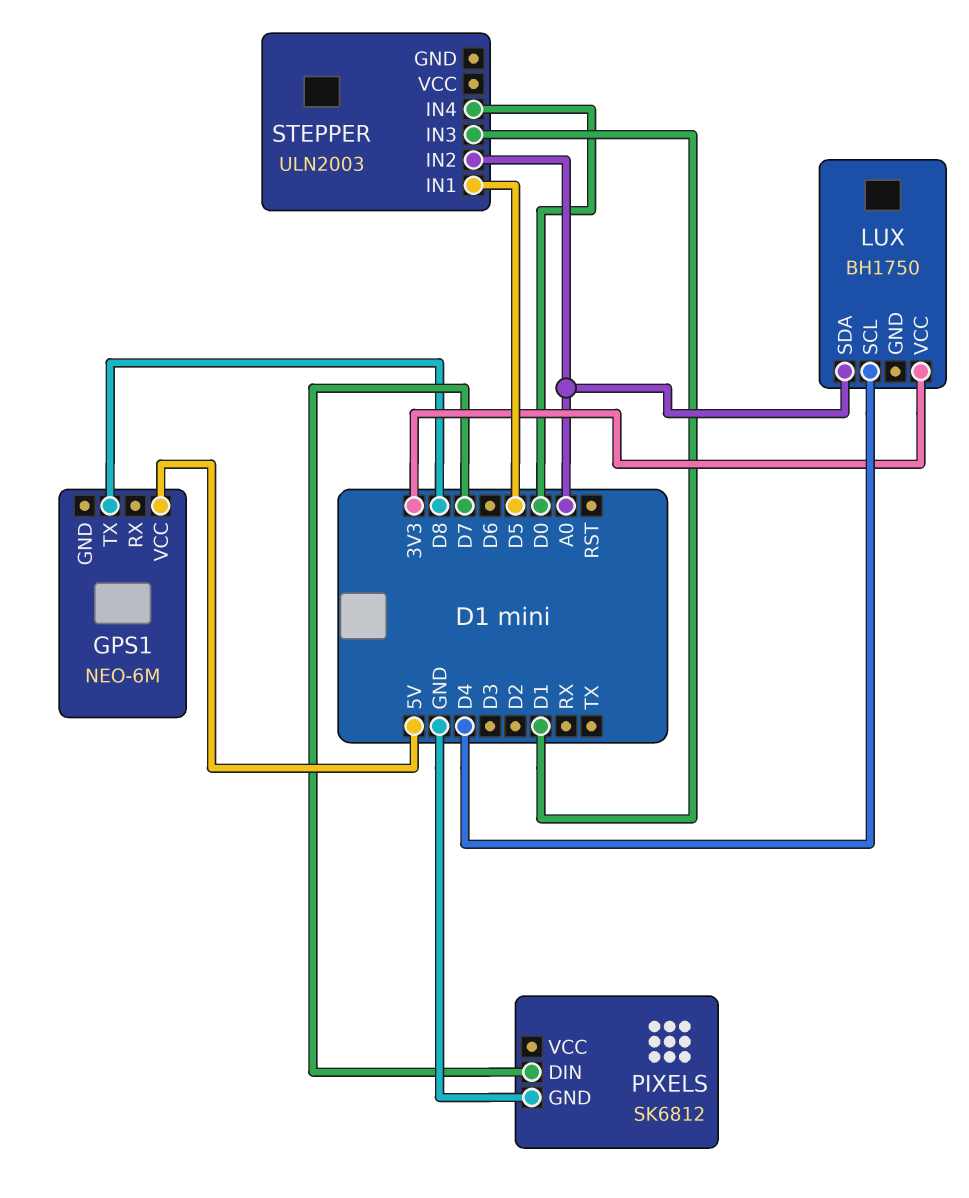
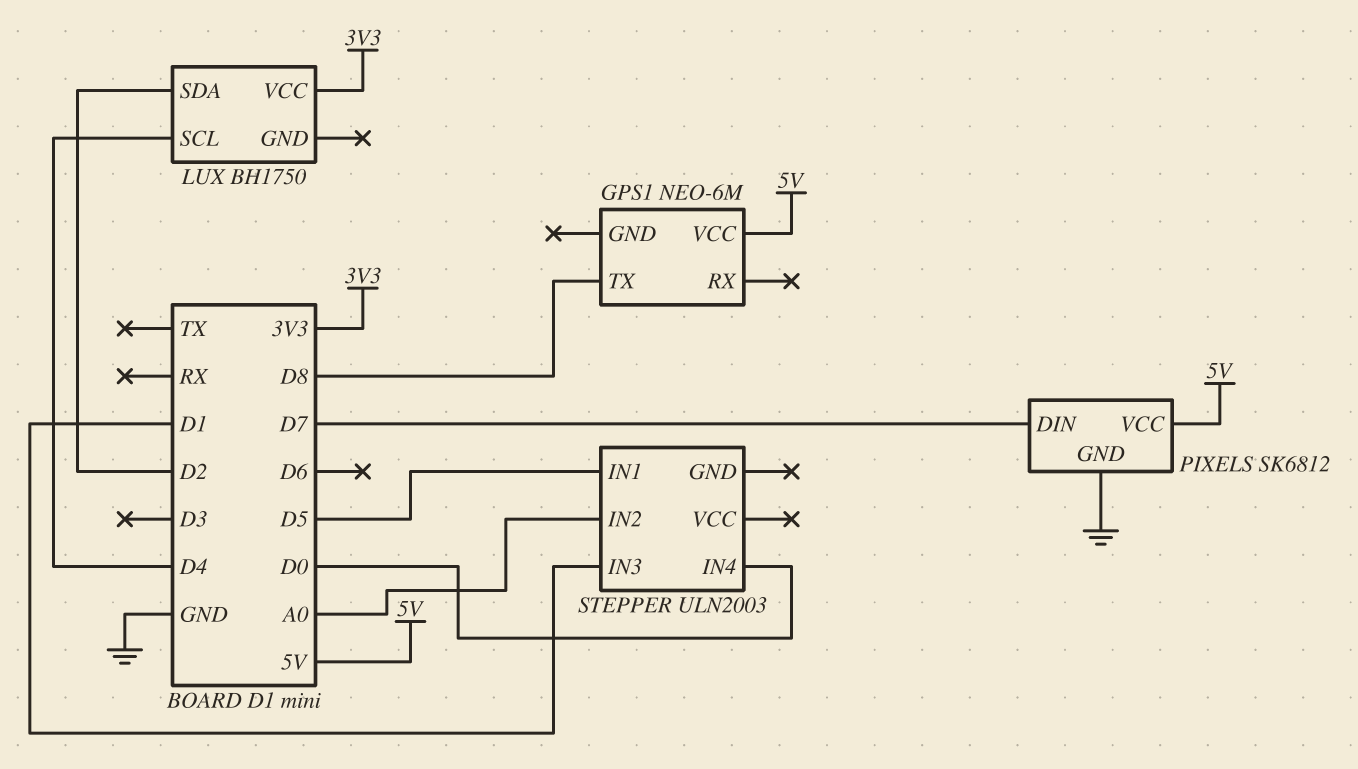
LUX pin SDA: A0 -> D2
PIXELS pin VCC: none -> 5V

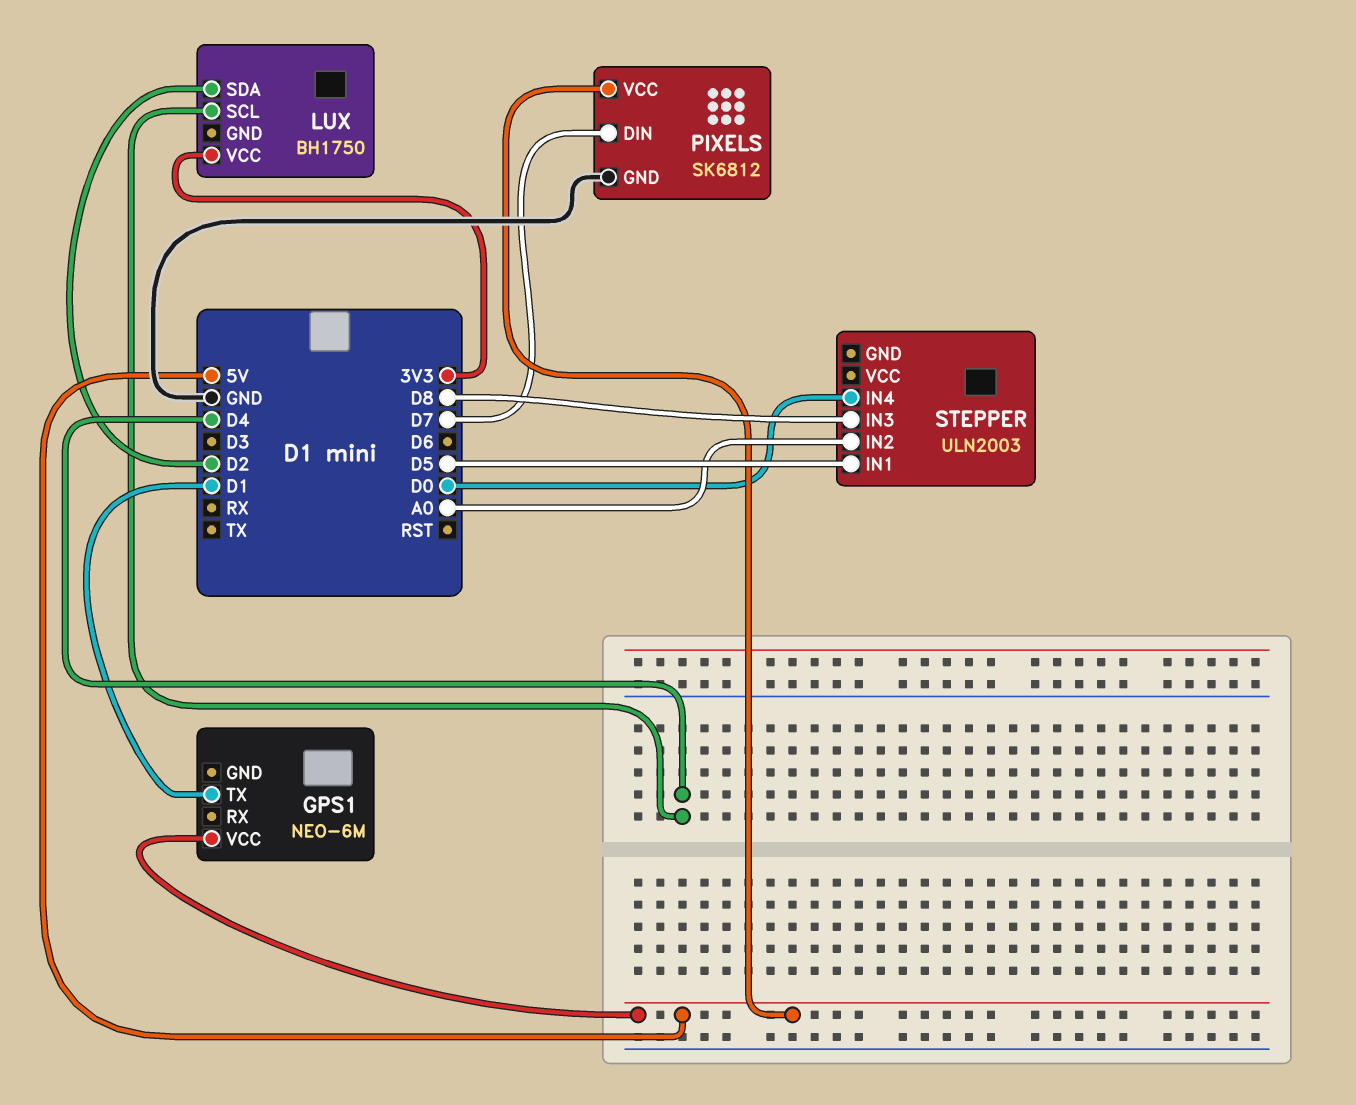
GPS1 pin TX: D8 -> D1
STEPPER pin IN3: D1 -> D8

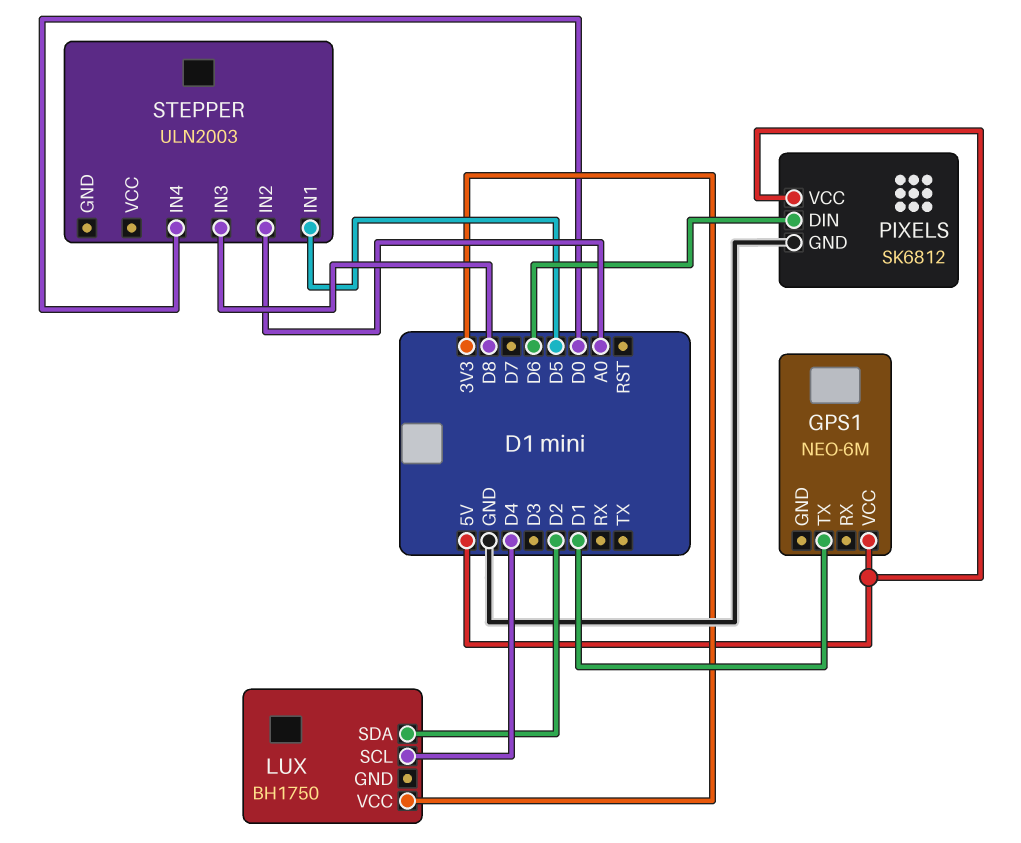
PIXELS pin DIN: D7 -> D6

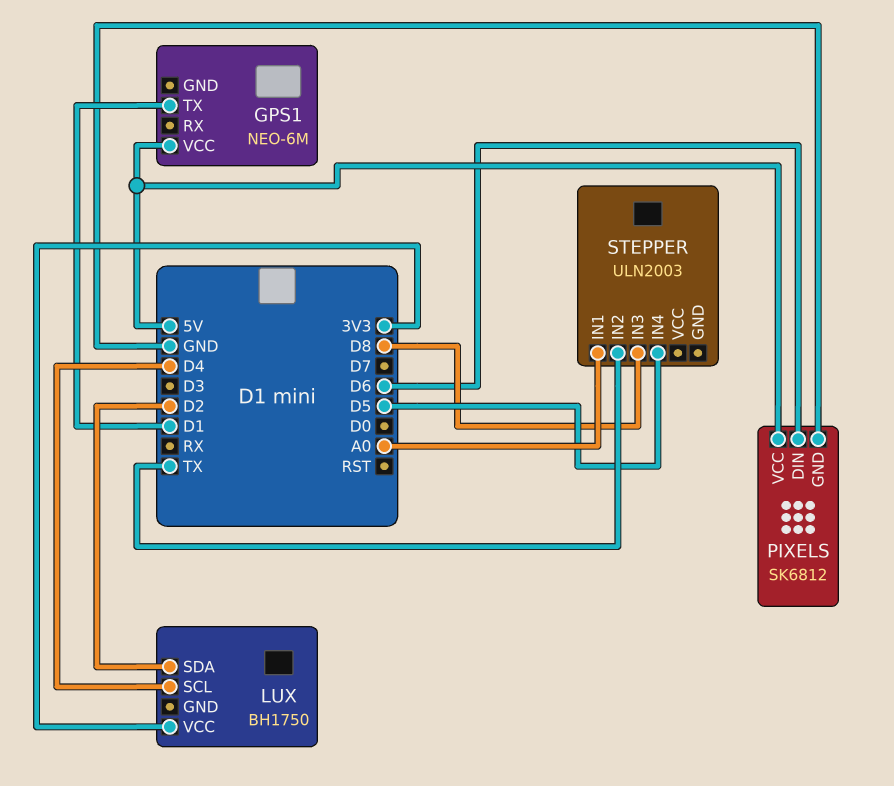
STEPPER pin IN1: D5 -> A0
STEPPER pin IN2: A0 -> TX
STEPPER pin IN4: D0 -> D5

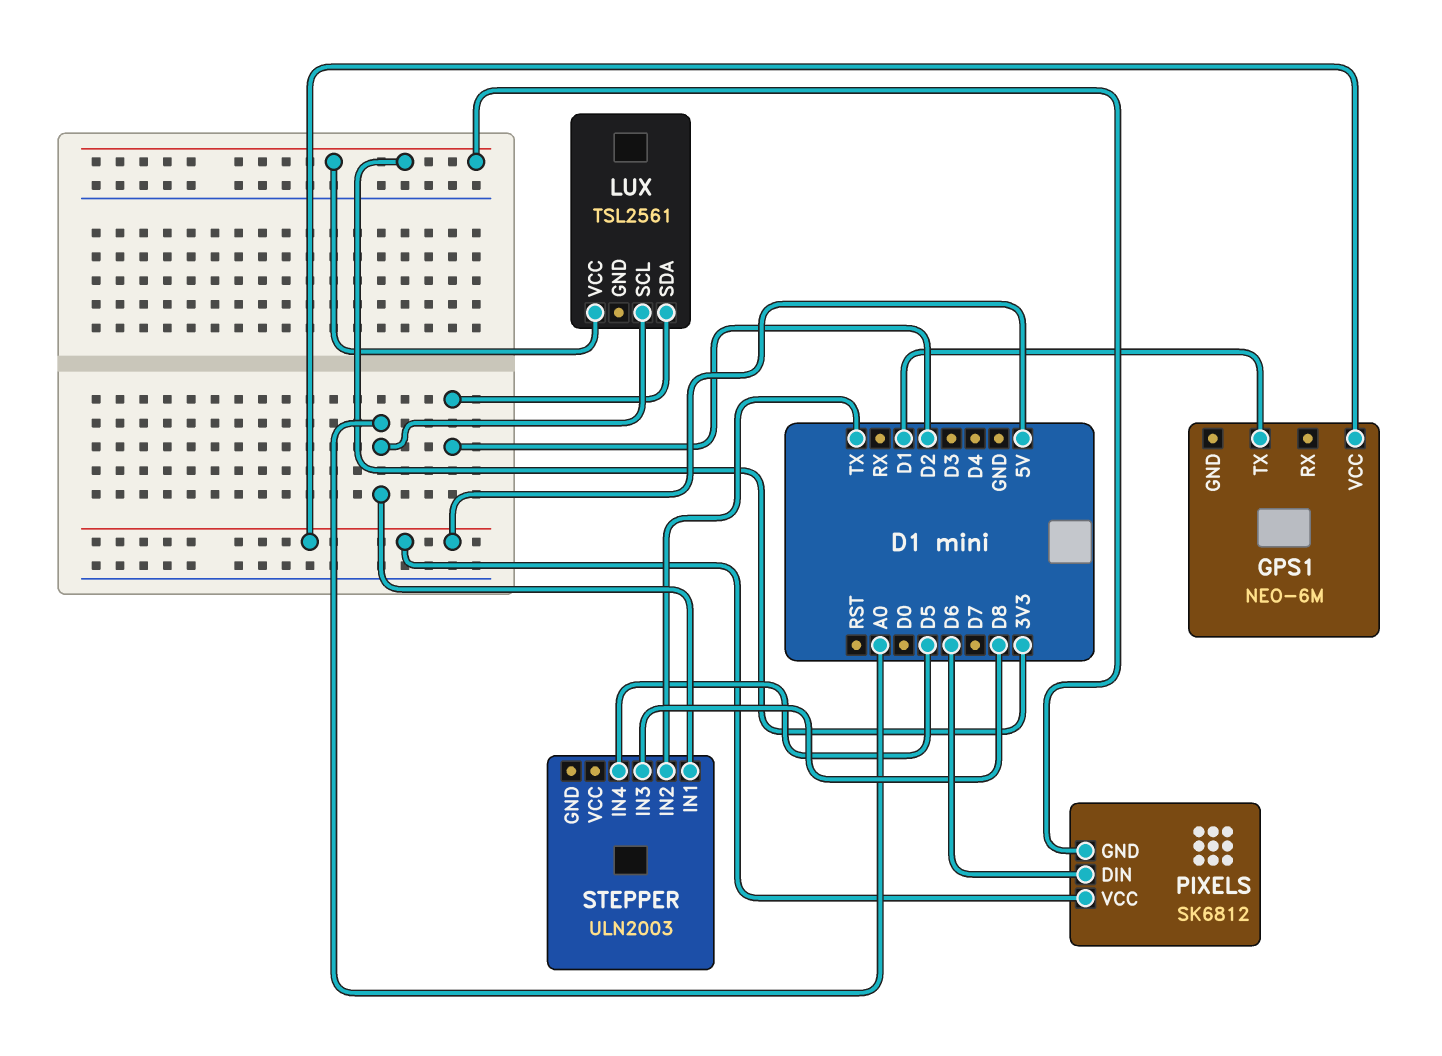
LUX: BH1750 -> TSL2561
LUX pin SCL: D4 -> A0
PIXELS pin GND: GND -> 3V3

